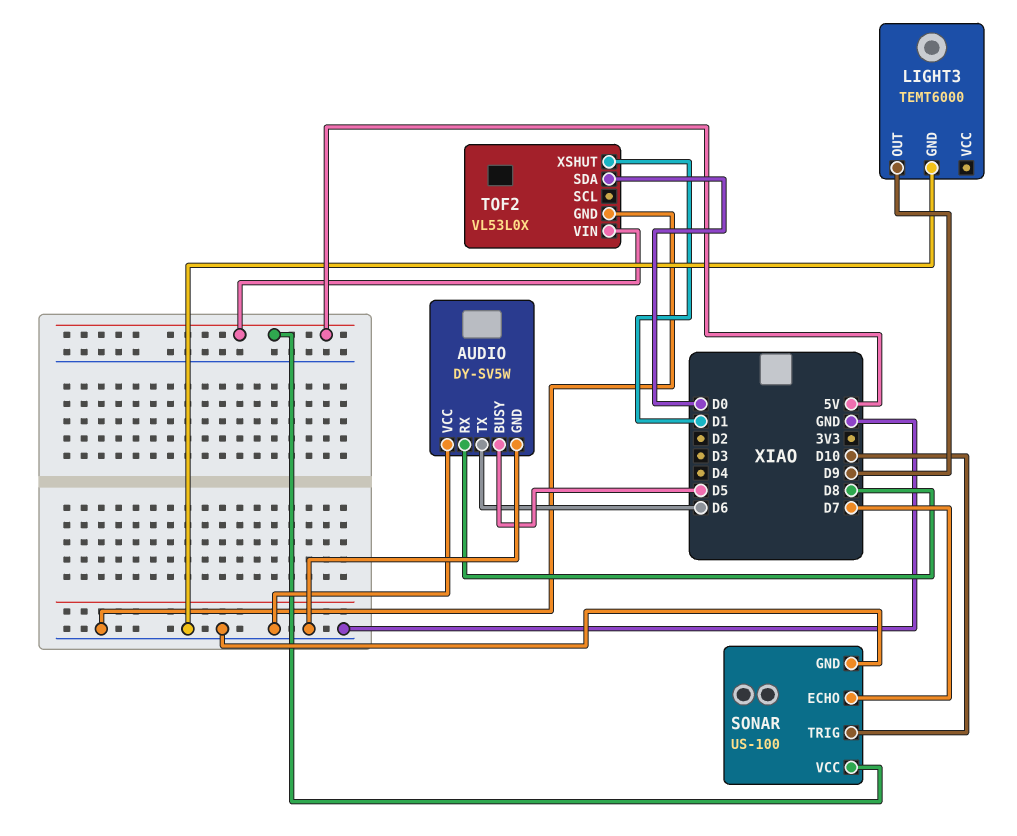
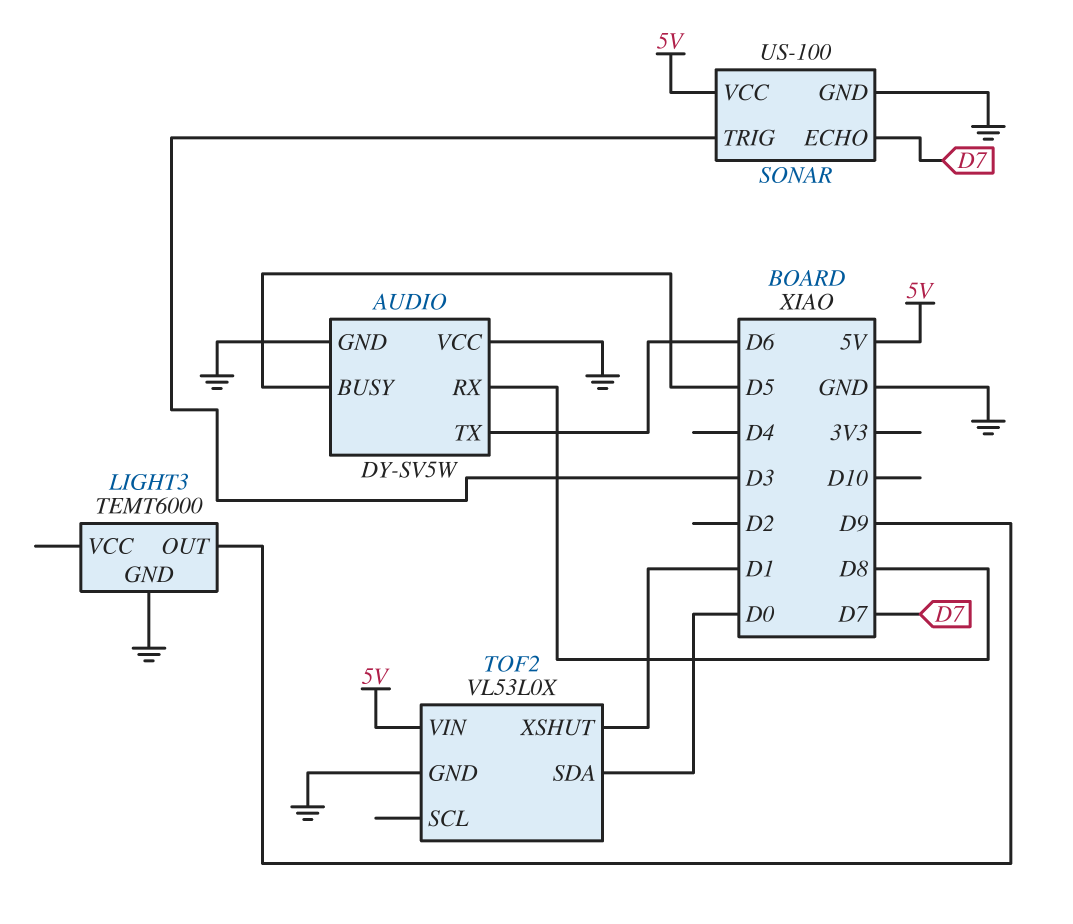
SONAR pin TRIG: D10 -> D3

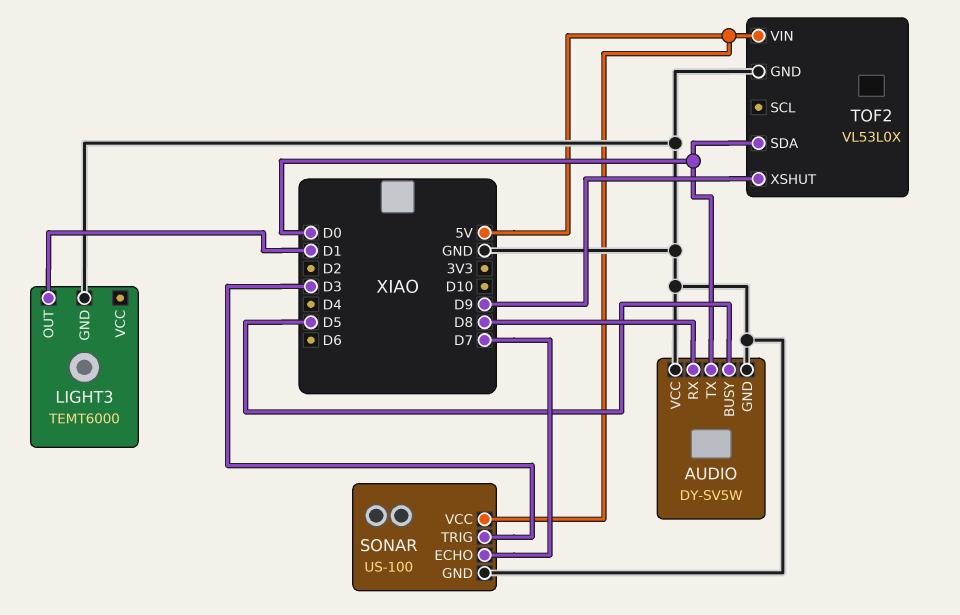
AUDIO pin TX: D6 -> D0
LIGHT3 pin OUT: D9 -> D1
TOF2 pin XSHUT: D1 -> D9

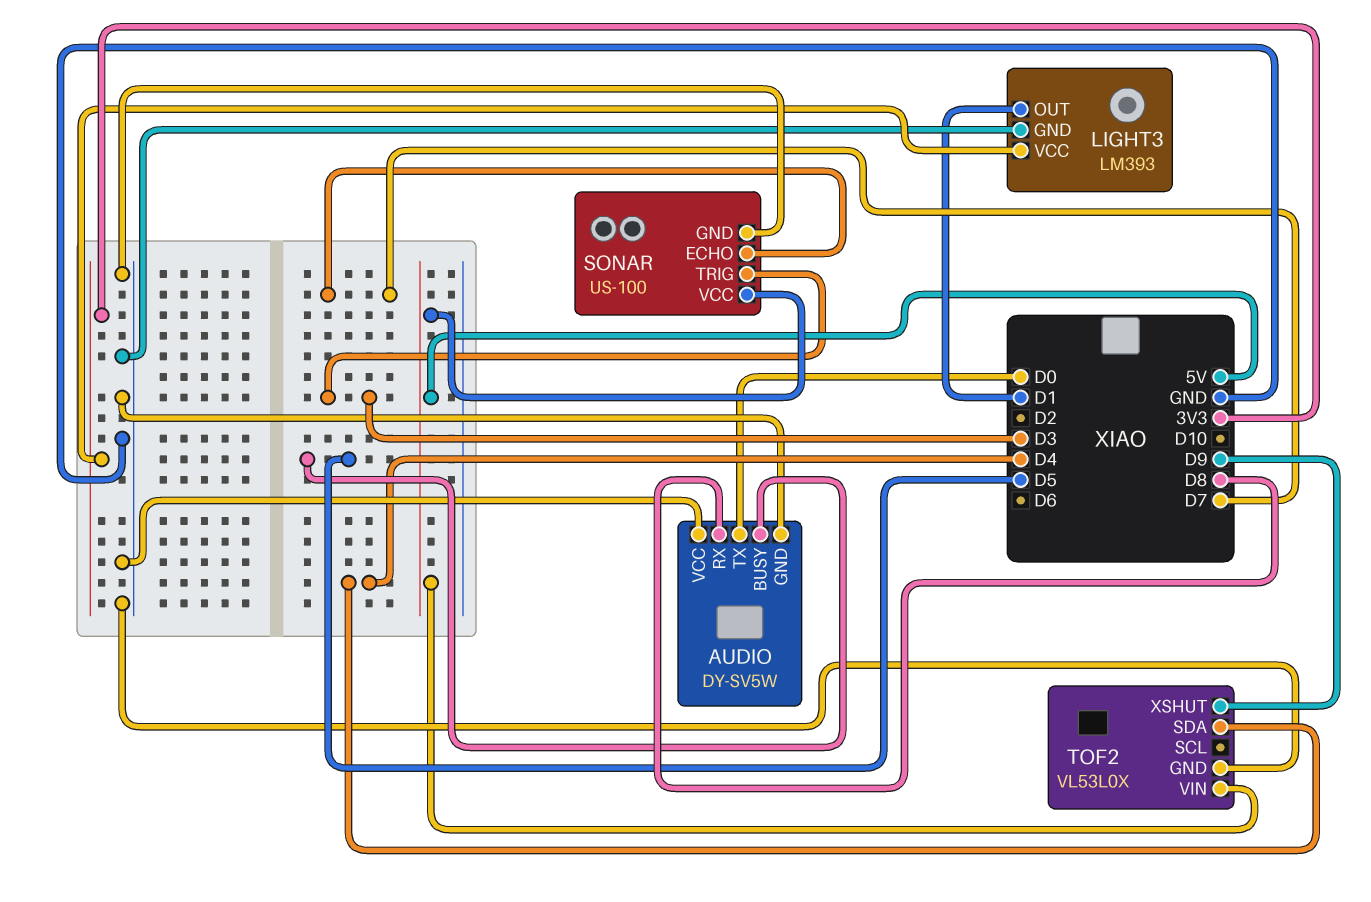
LIGHT3: TEMT6000 -> LM393
LIGHT3 pin VCC: none -> 3V3
TOF2 pin SDA: D0 -> D4

